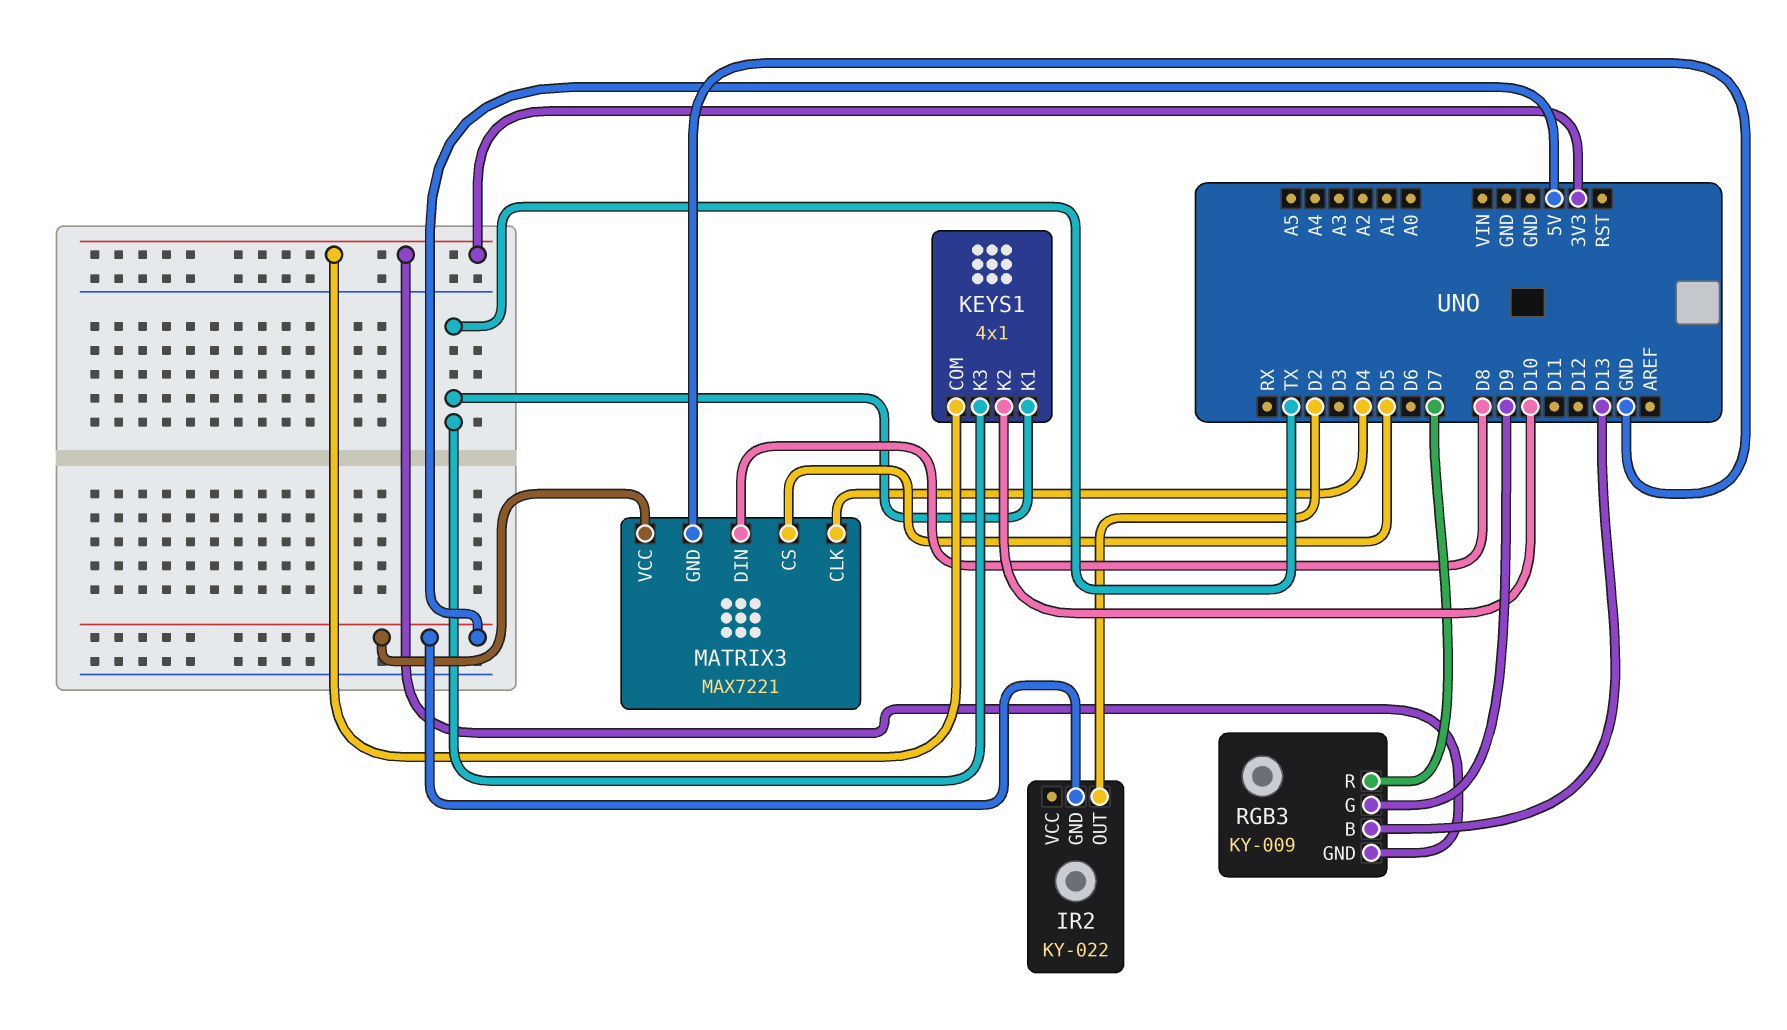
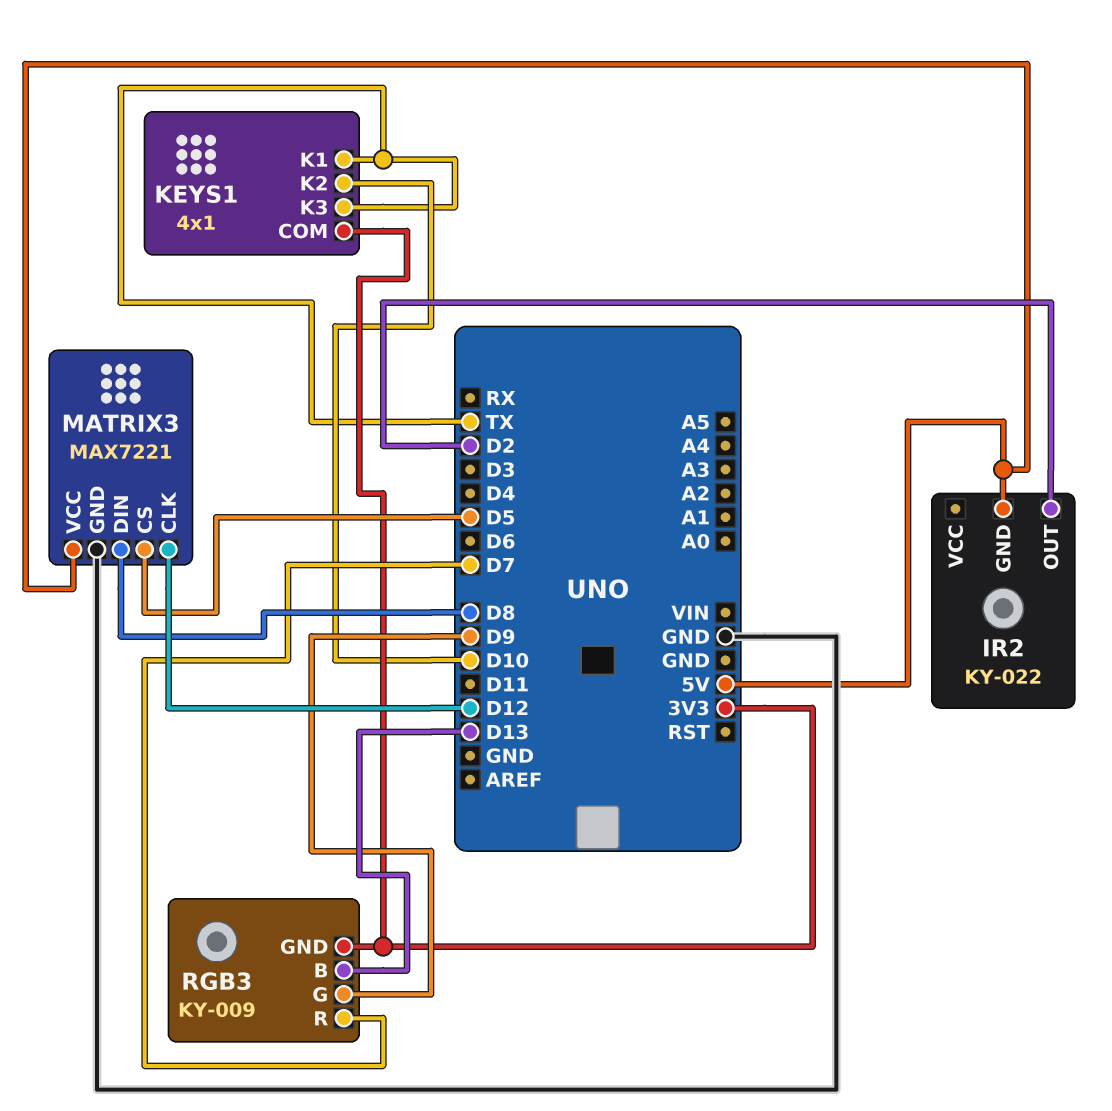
MATRIX3 pin CLK: D4 -> D12

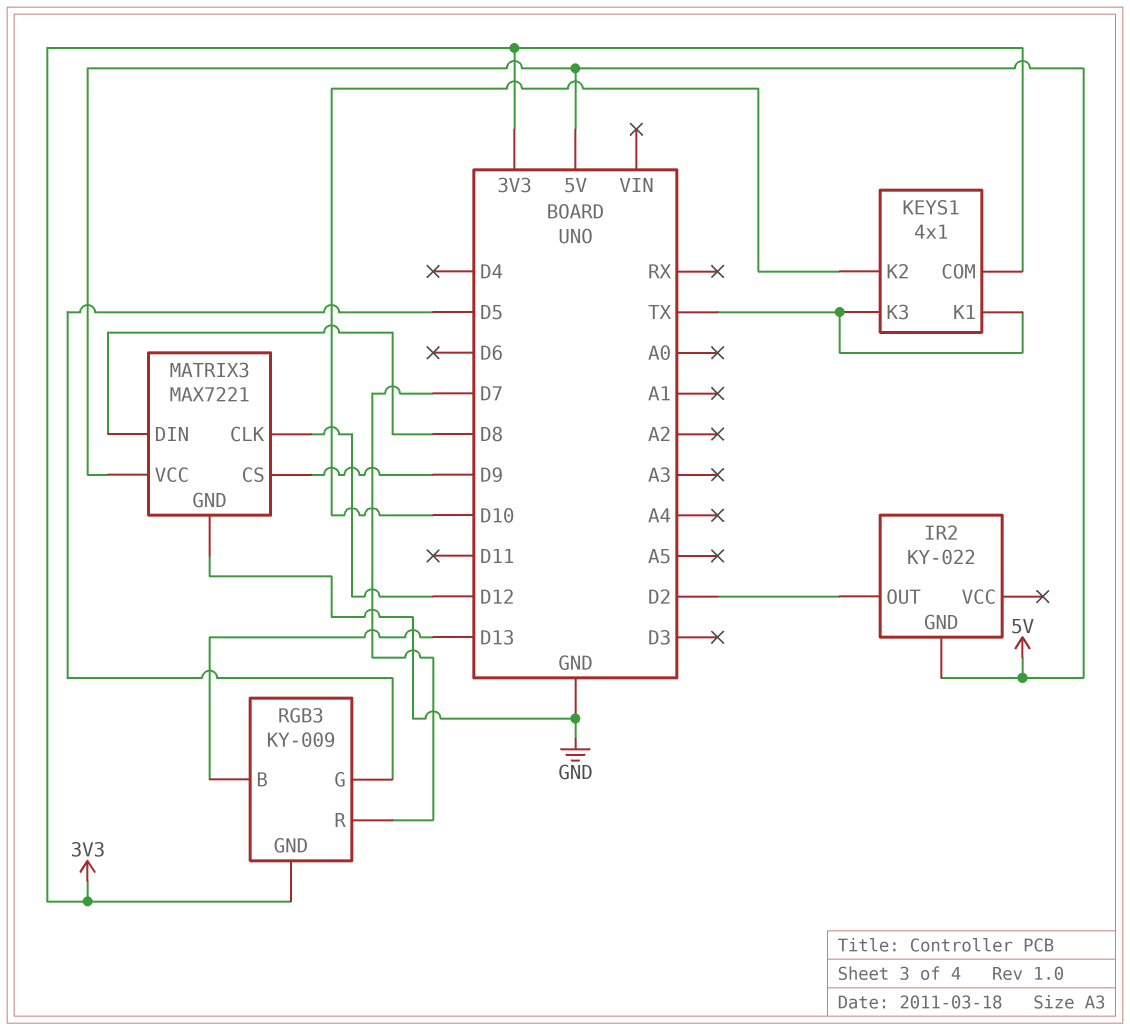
MATRIX3 pin CS: D5 -> D9
RGB3 pin G: D9 -> D5

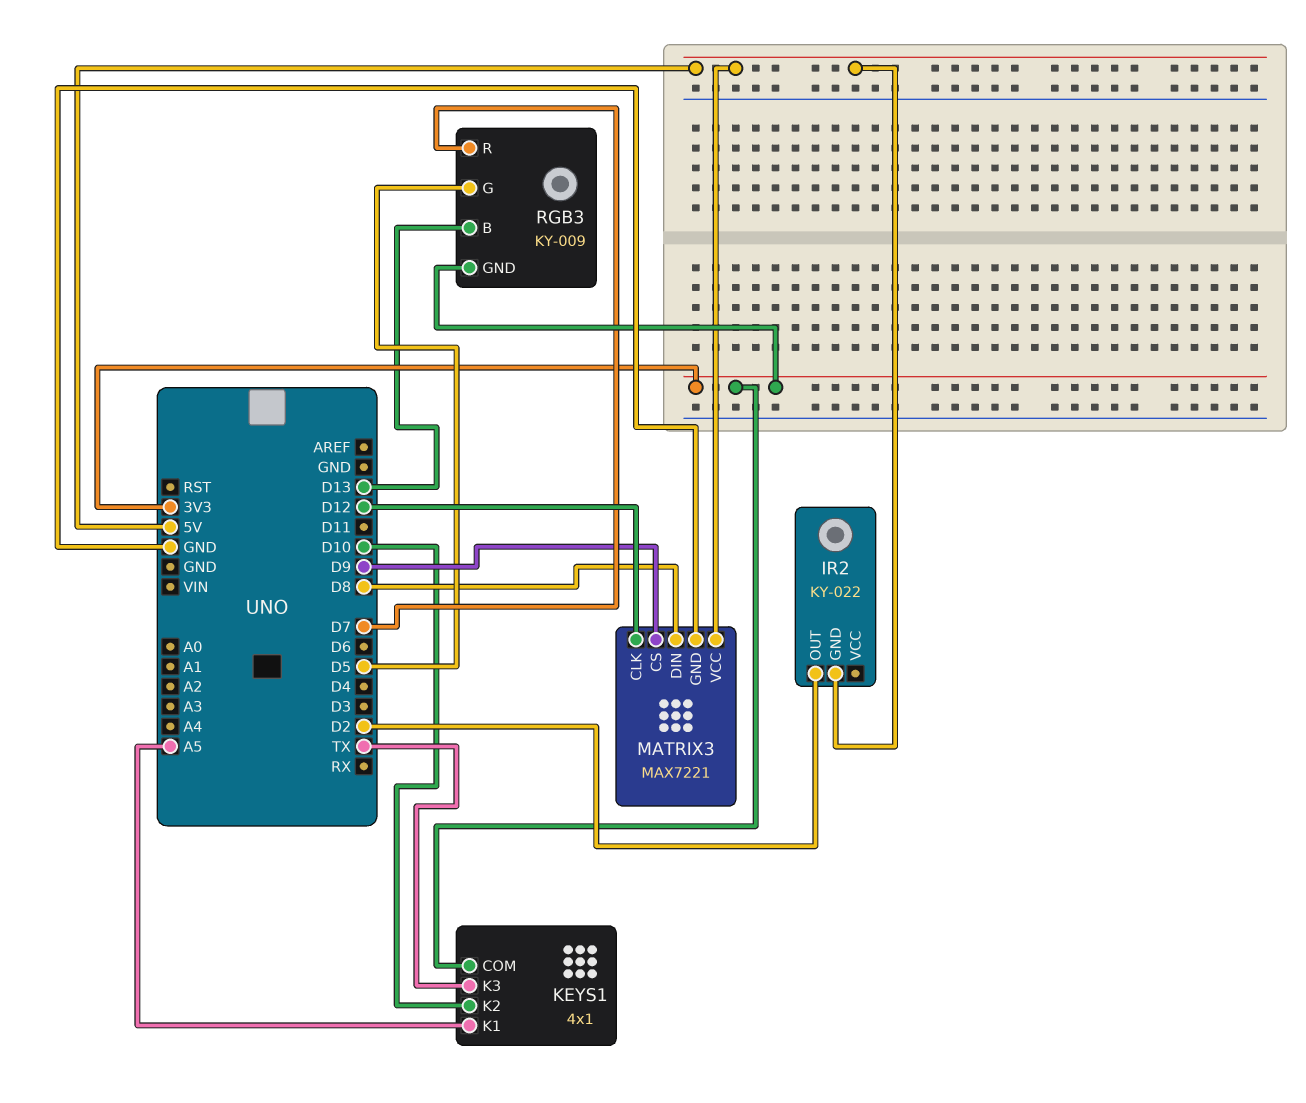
KEYS1 pin K1: TX -> A5

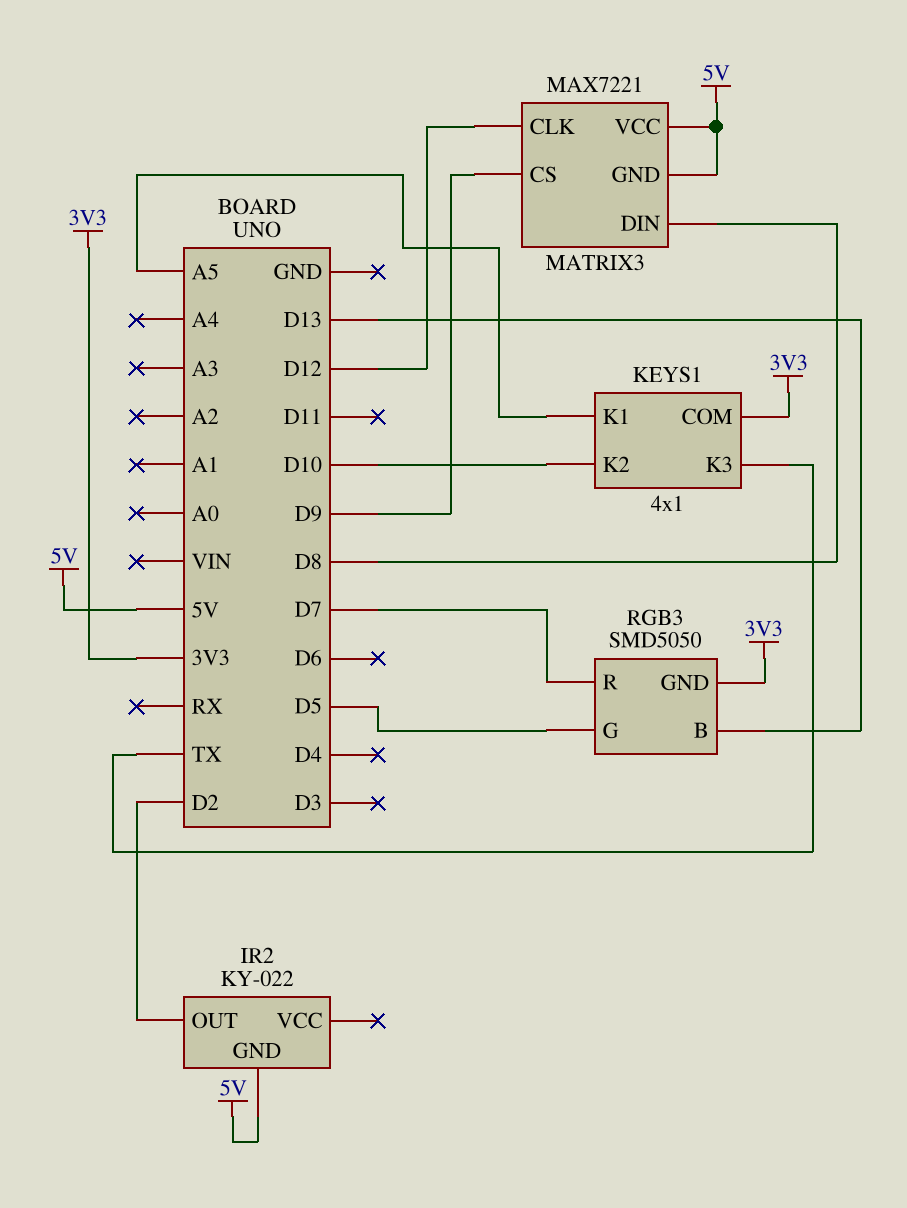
MATRIX3 pin GND: GND -> 5V
RGB3: KY-009 -> SMD5050

